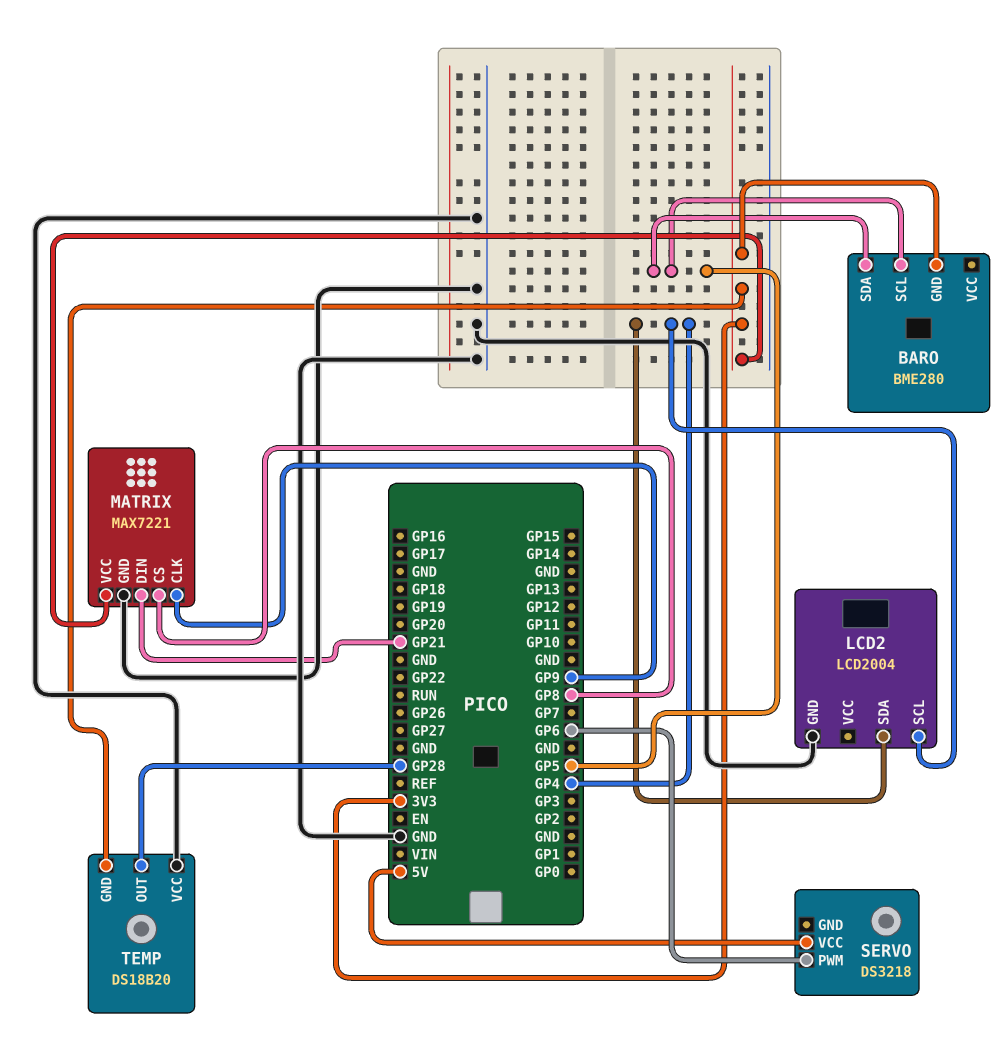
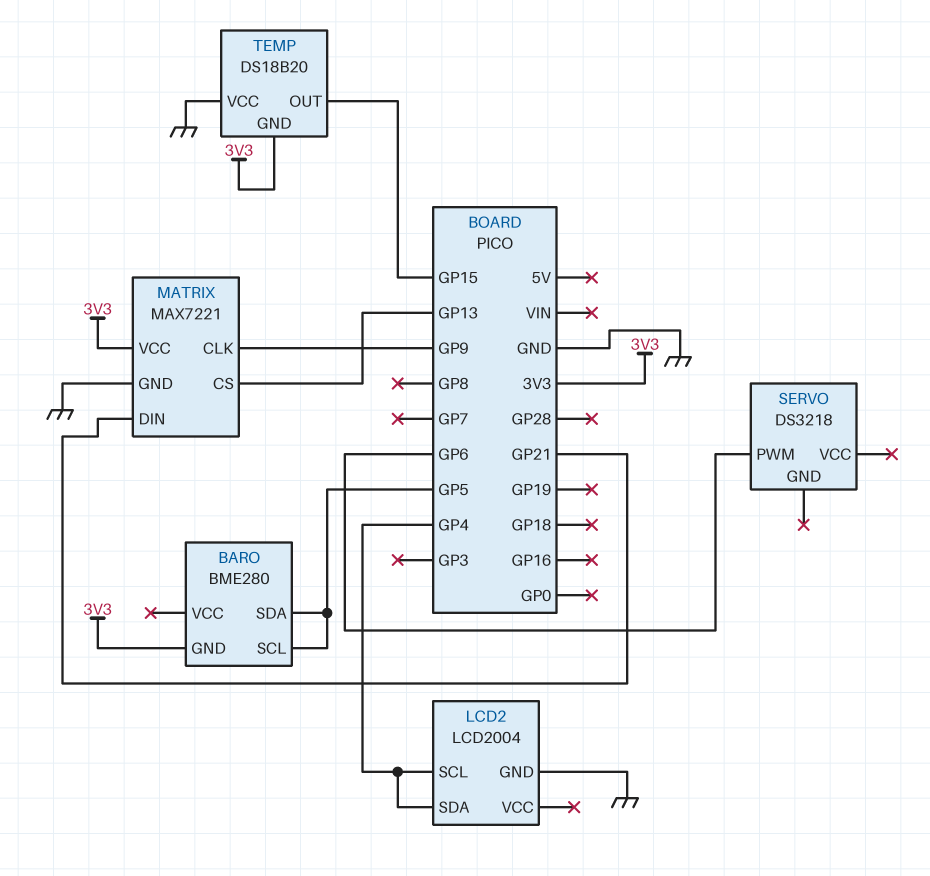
MATRIX pin CS: GP8 -> GP13
SERVO pin VCC: 5V -> none
TEMP pin OUT: GP28 -> GP15

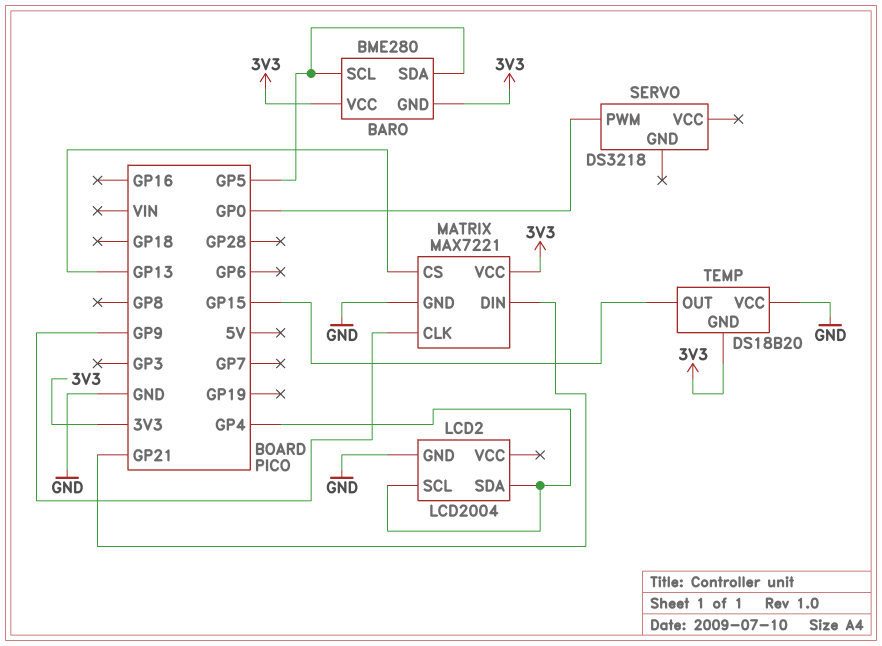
BARO pin VCC: none -> 3V3
SERVO pin PWM: GP6 -> GP0

